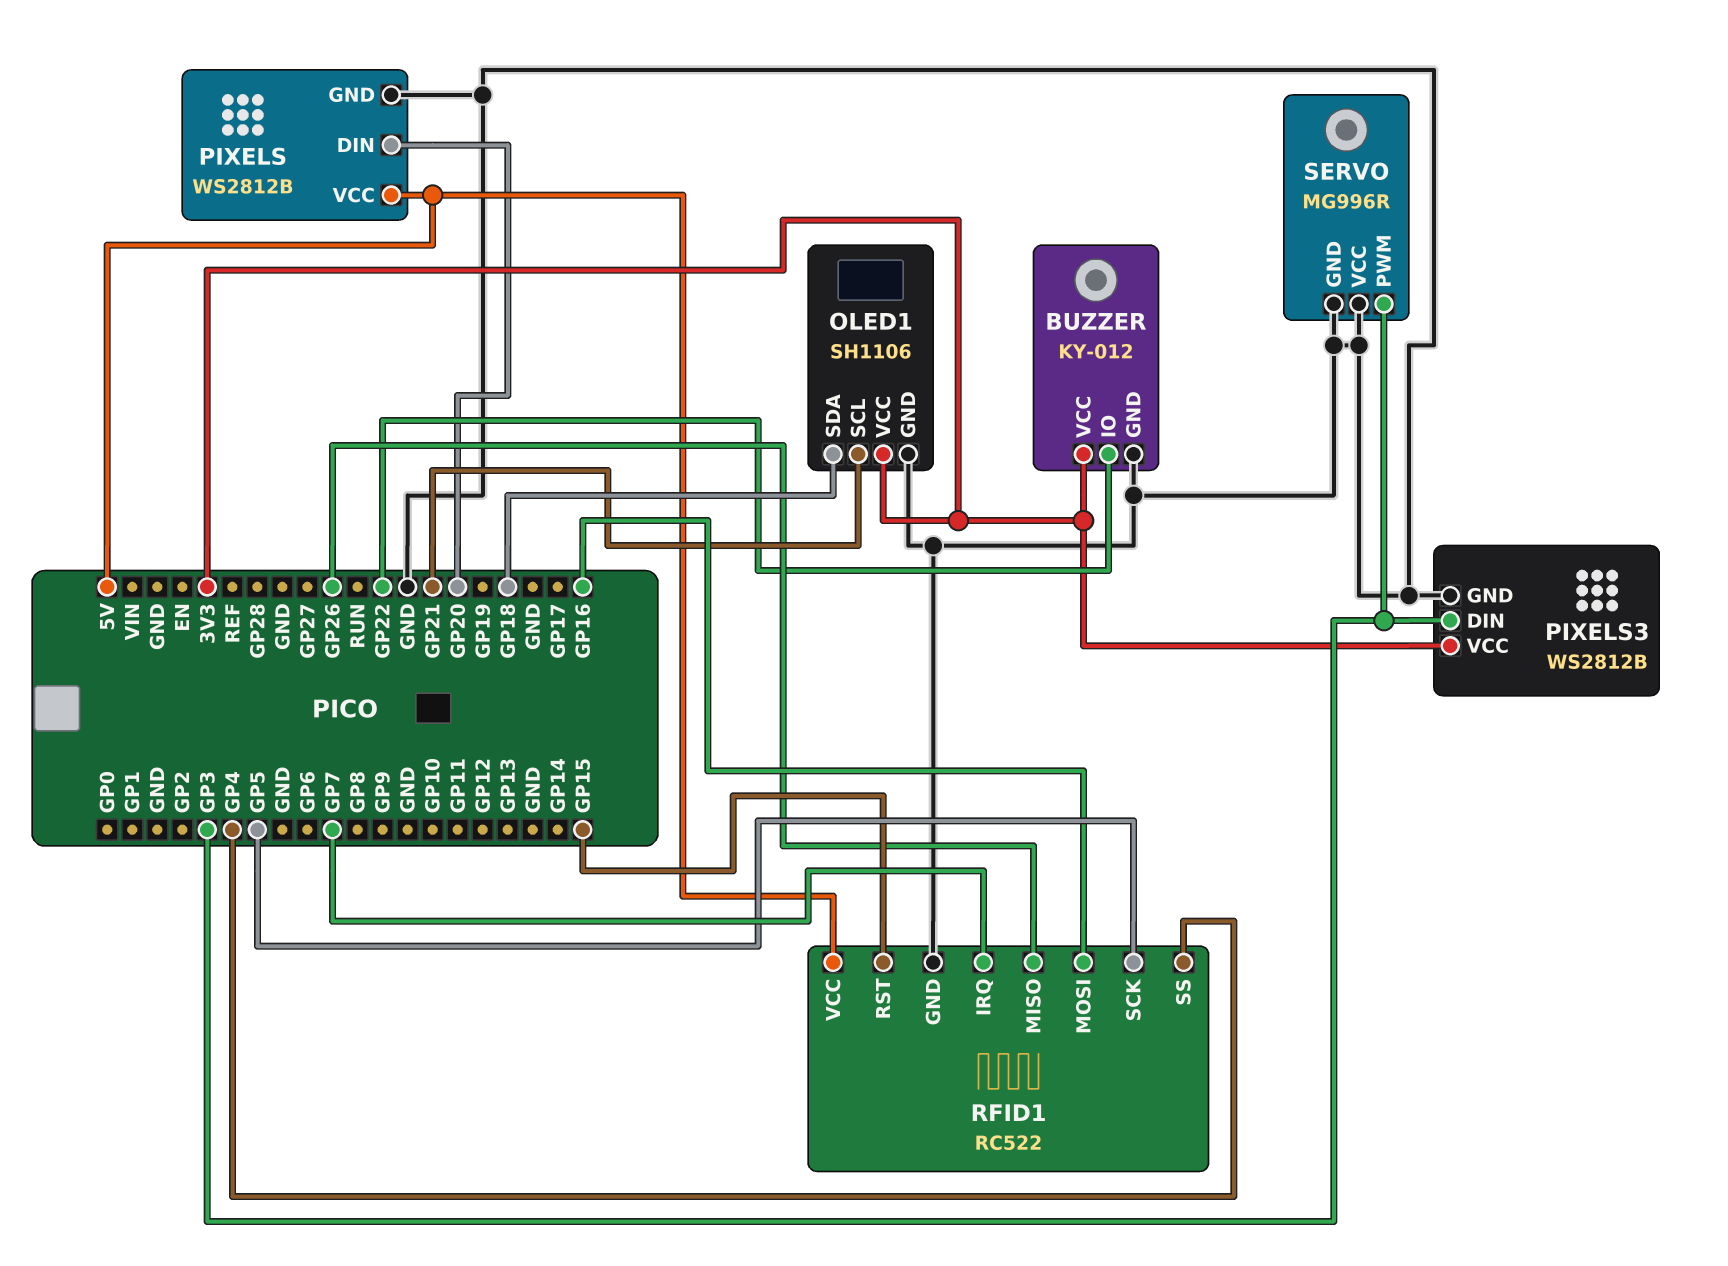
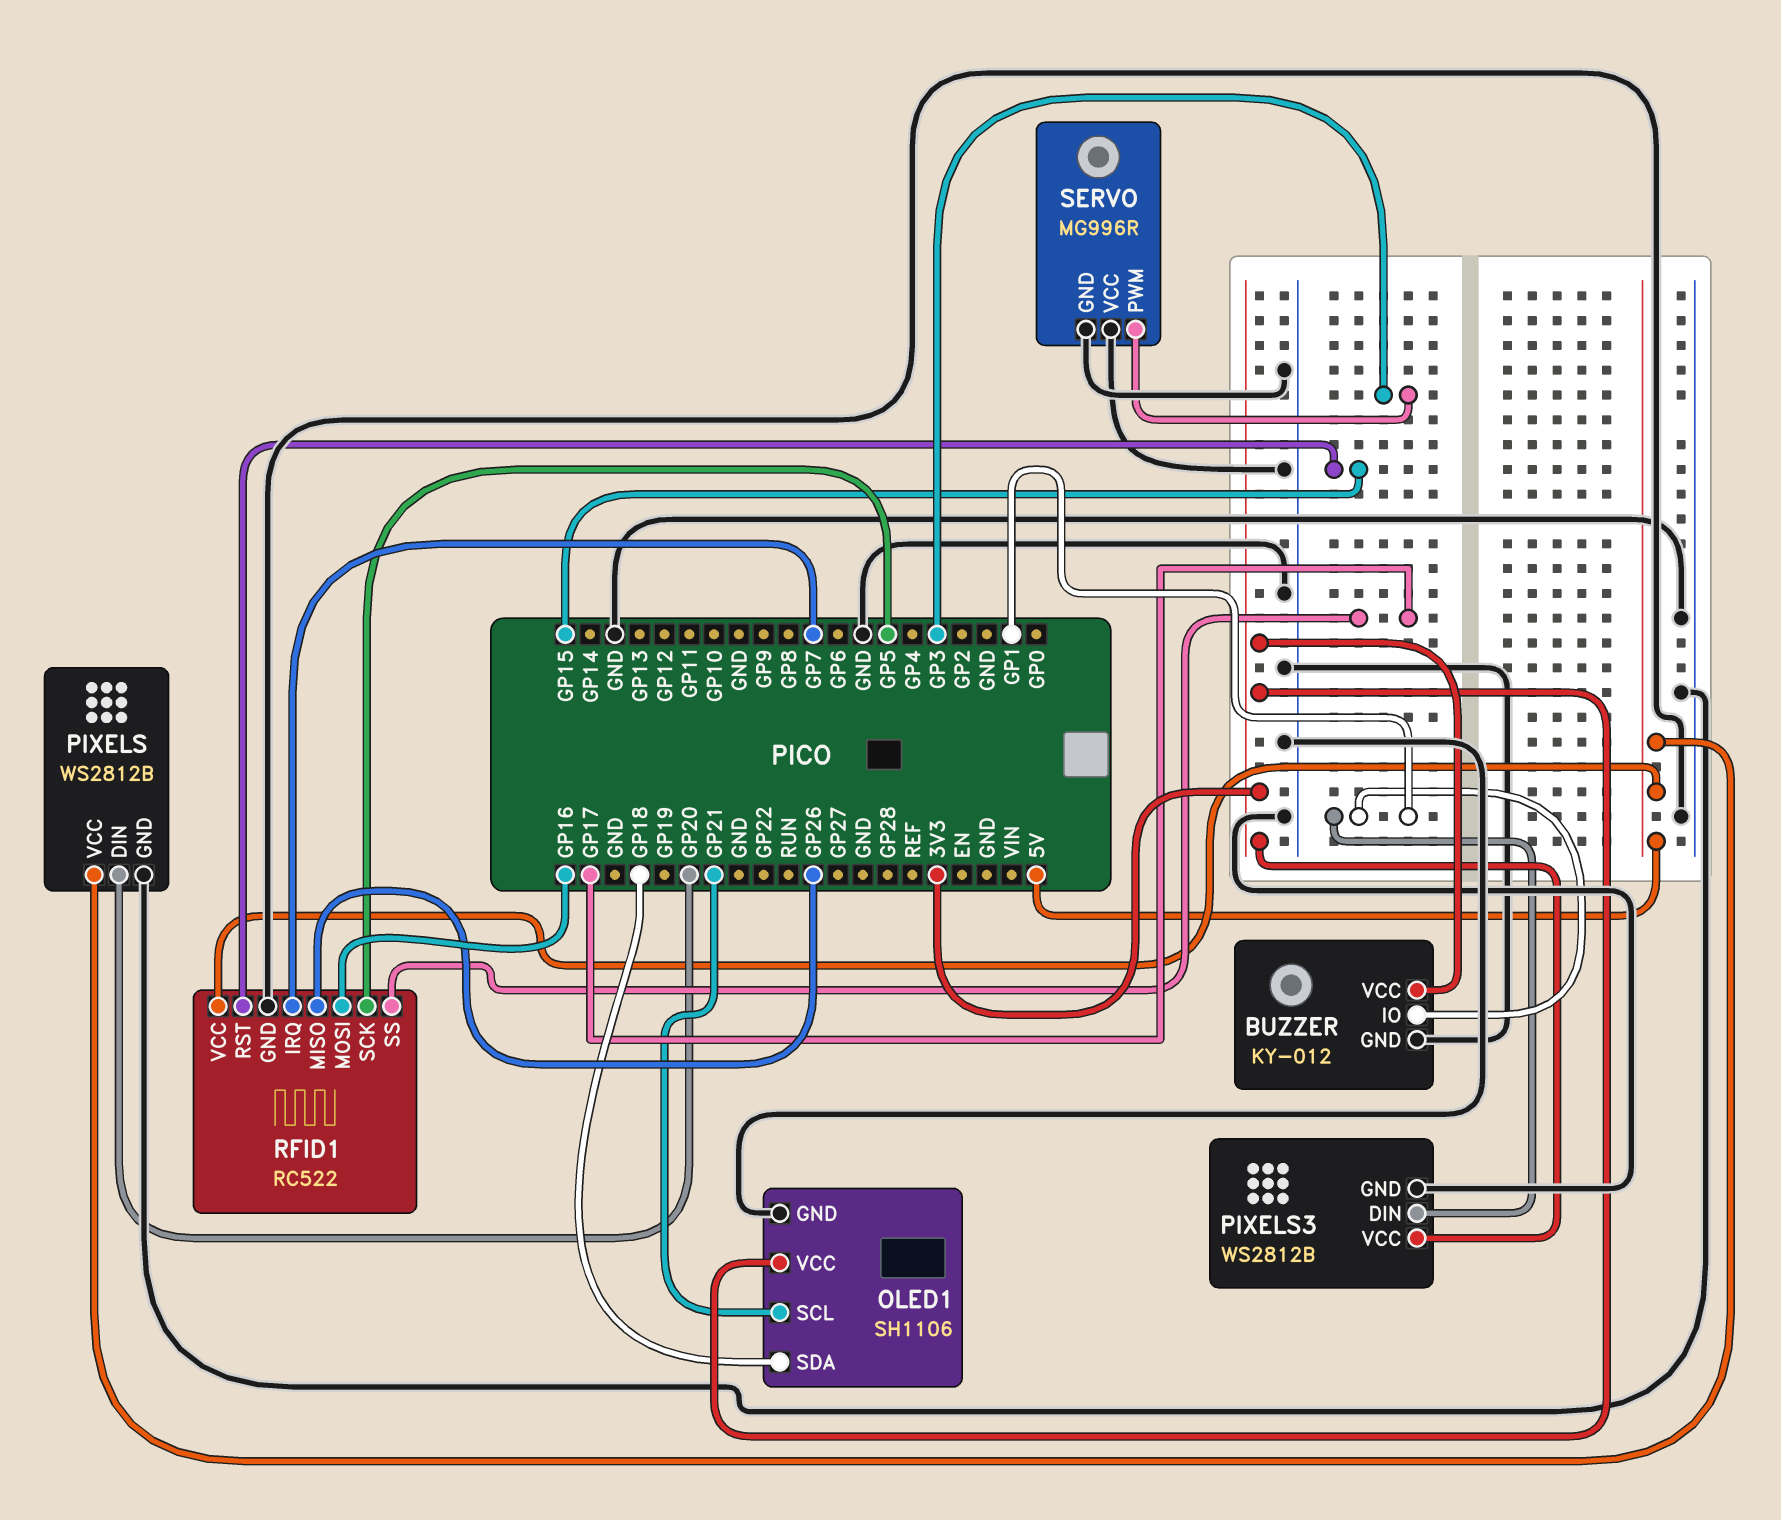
BUZZER pin IO: GP22 -> GP1
PIXELS3 pin DIN: GP3 -> GP1
RFID1 pin SS: GP4 -> GP17

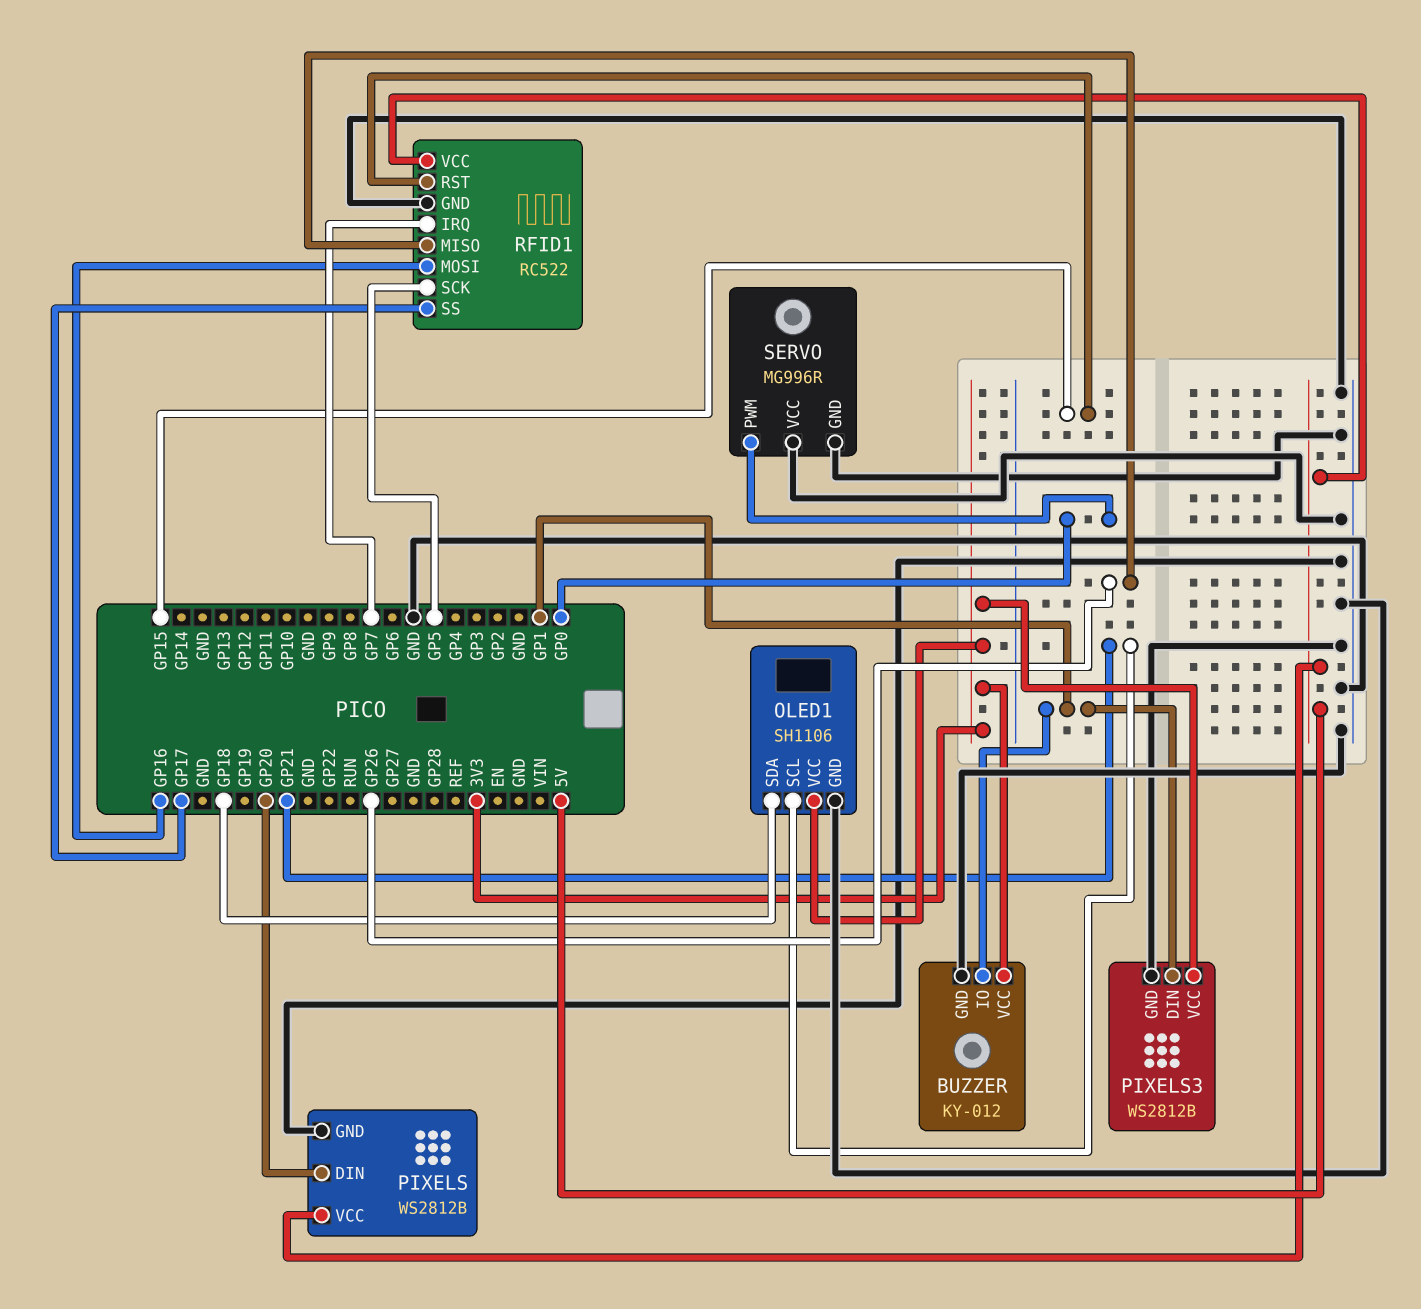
SERVO pin PWM: GP3 -> GP0

